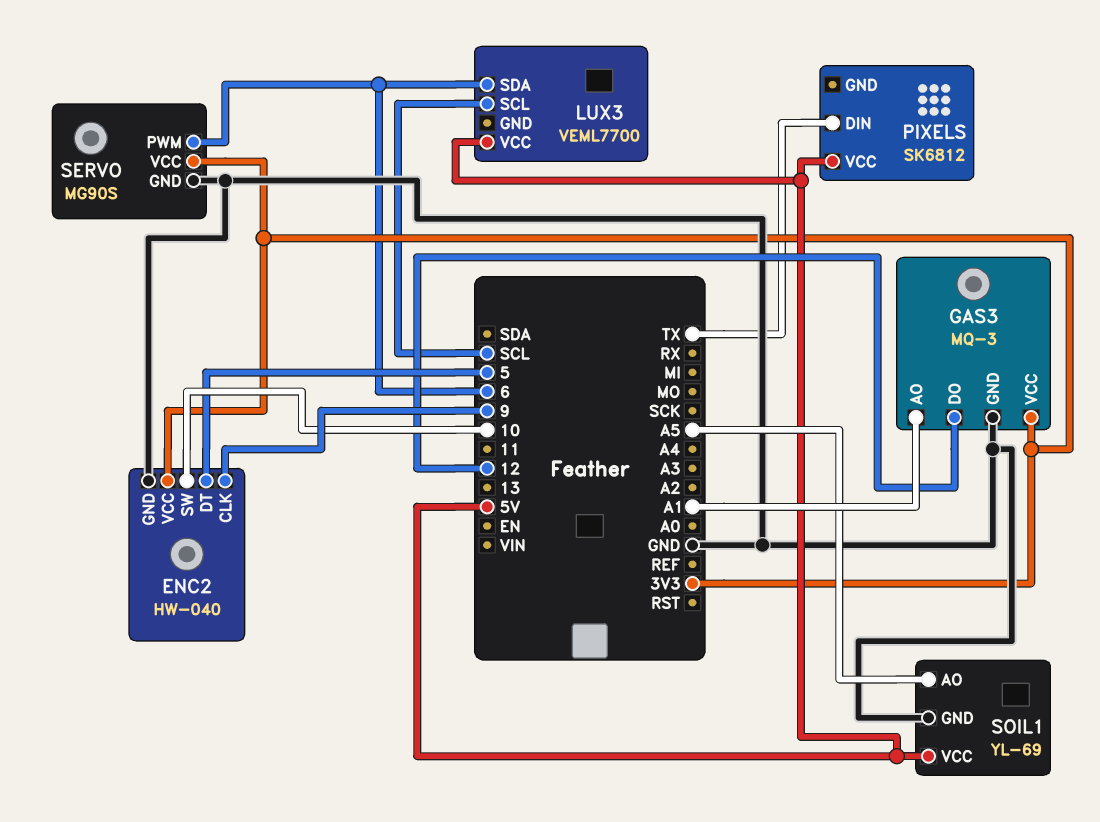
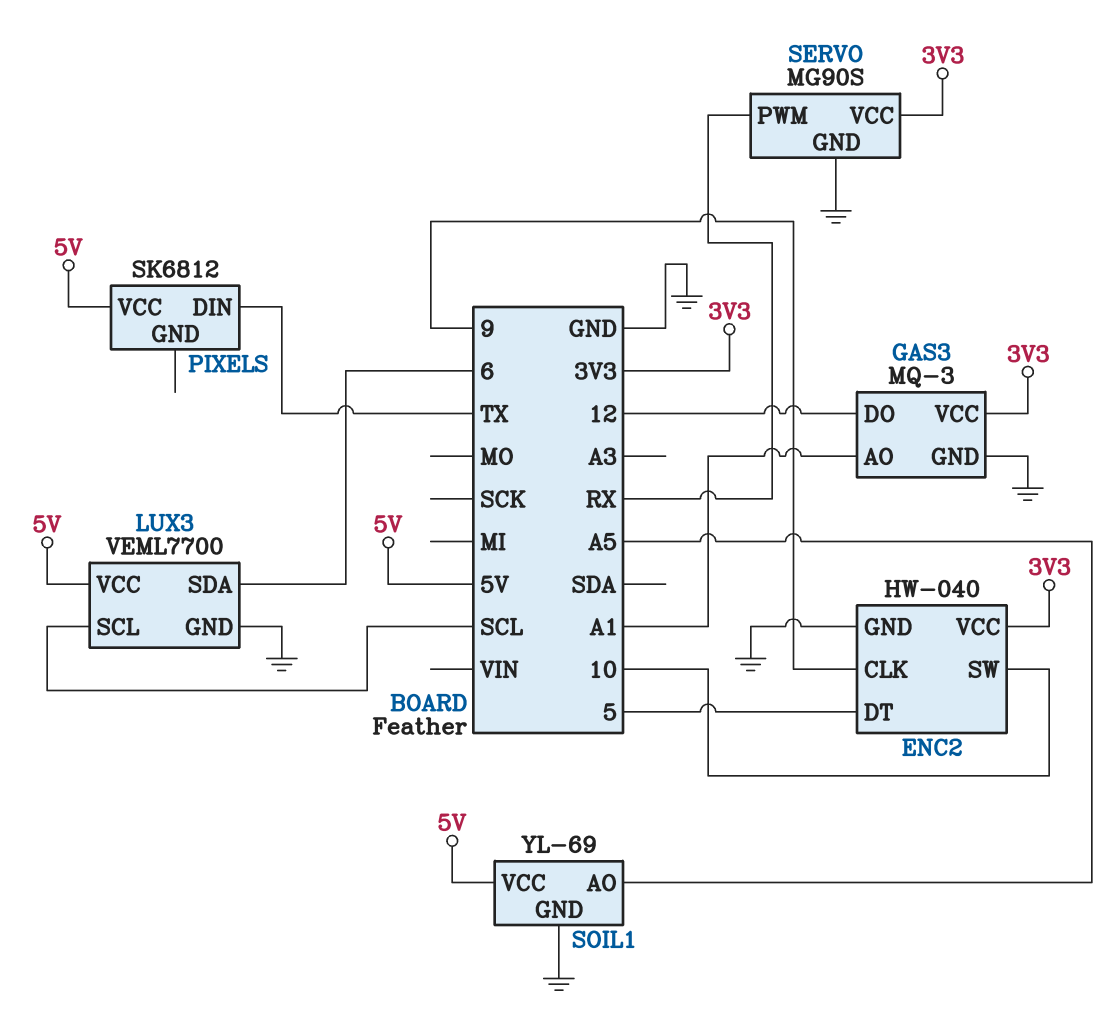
LUX3 pin GND: none -> GND
SERVO pin PWM: 6 -> RX

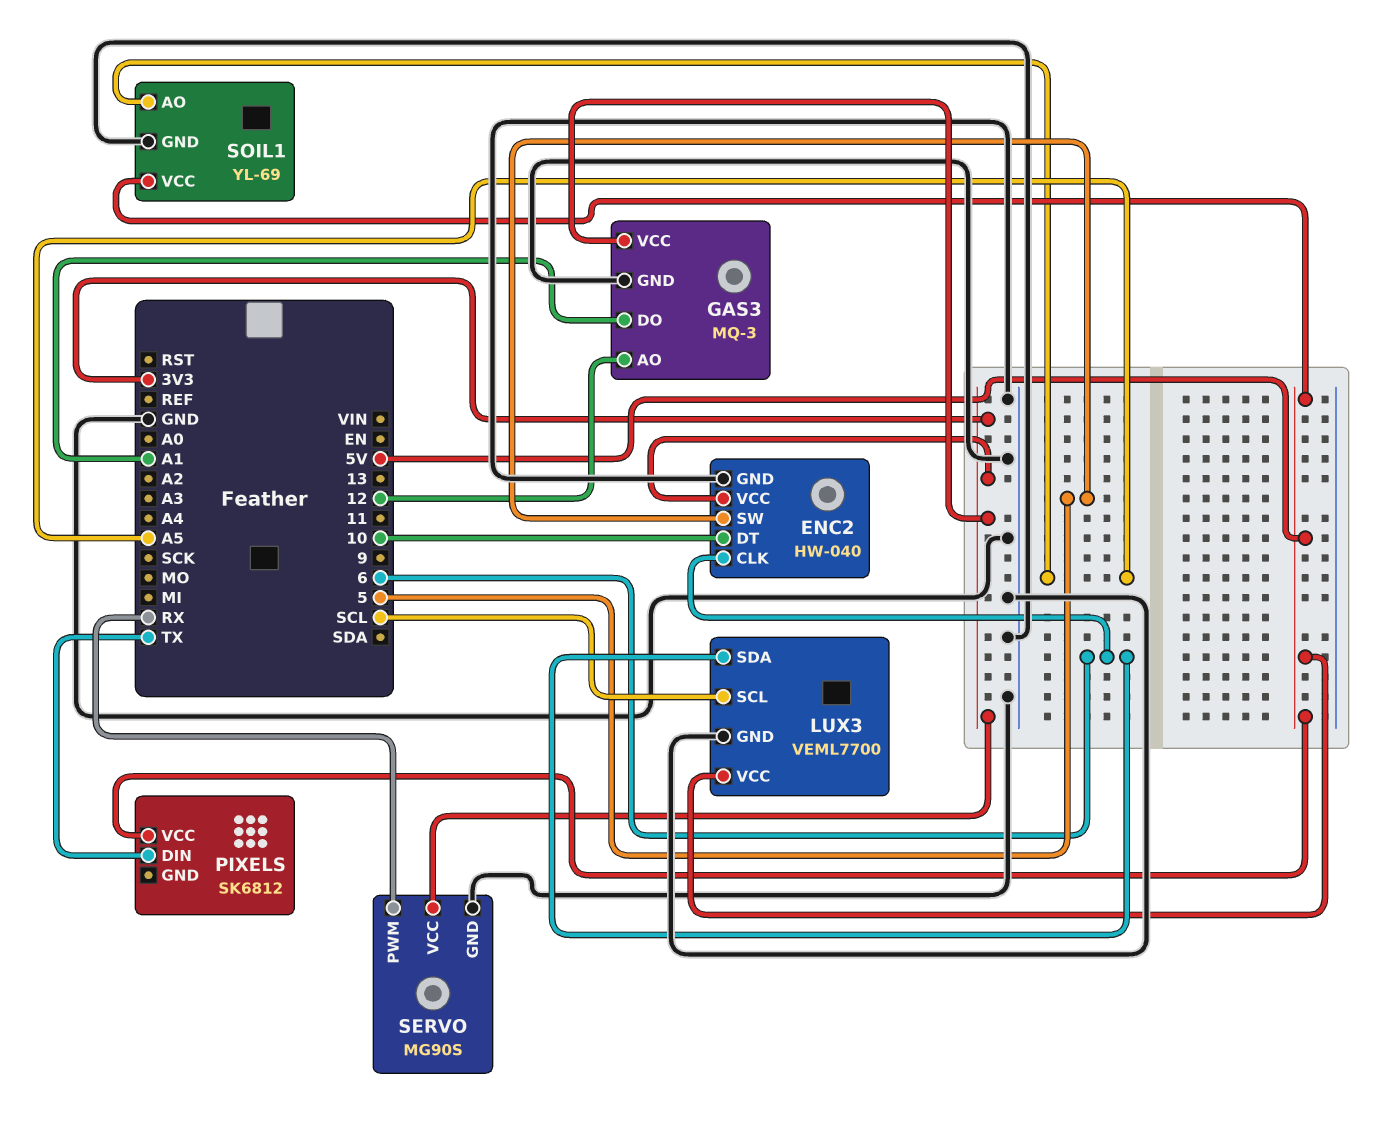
ENC2 pin CLK: 9 -> 6
ENC2 pin DT: 5 -> 10
ENC2 pin SW: 10 -> 5
GAS3 pin AO: A1 -> 12
GAS3 pin DO: 12 -> A1

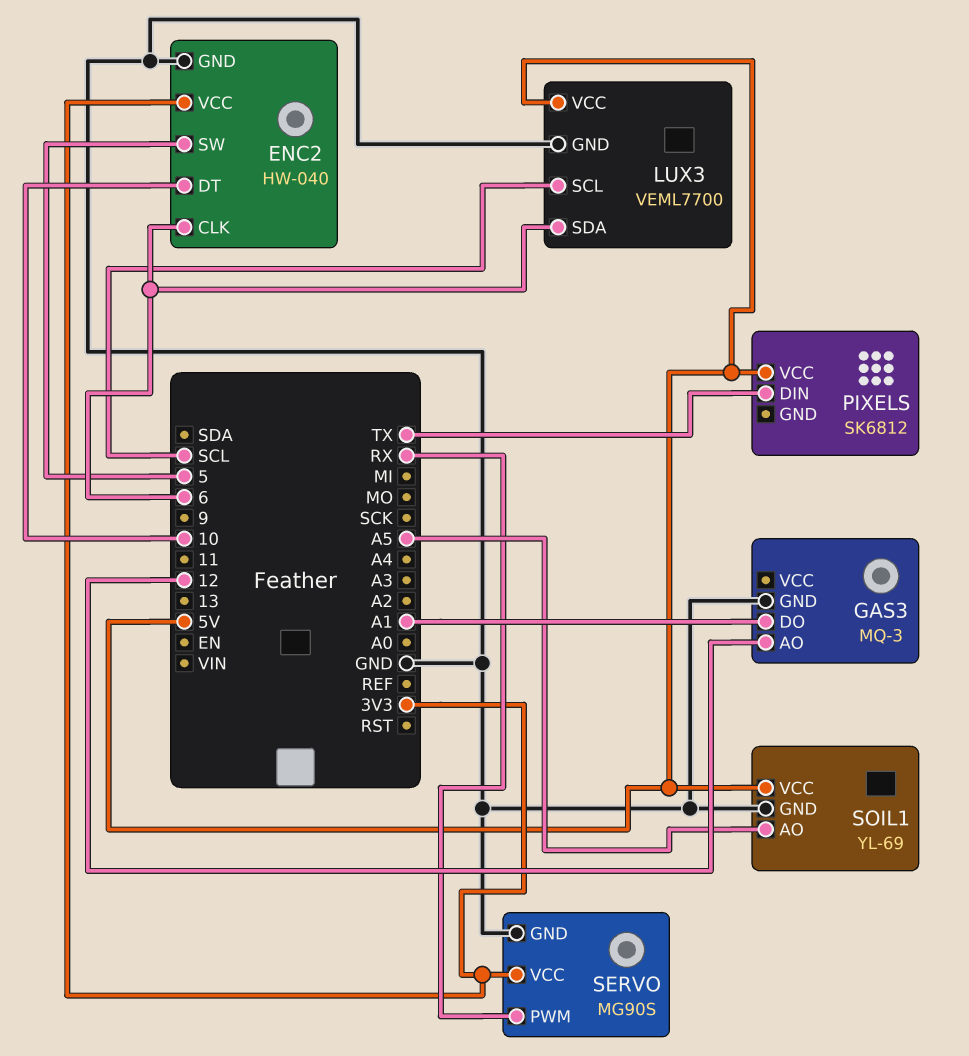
GAS3 pin VCC: 3V3 -> none

